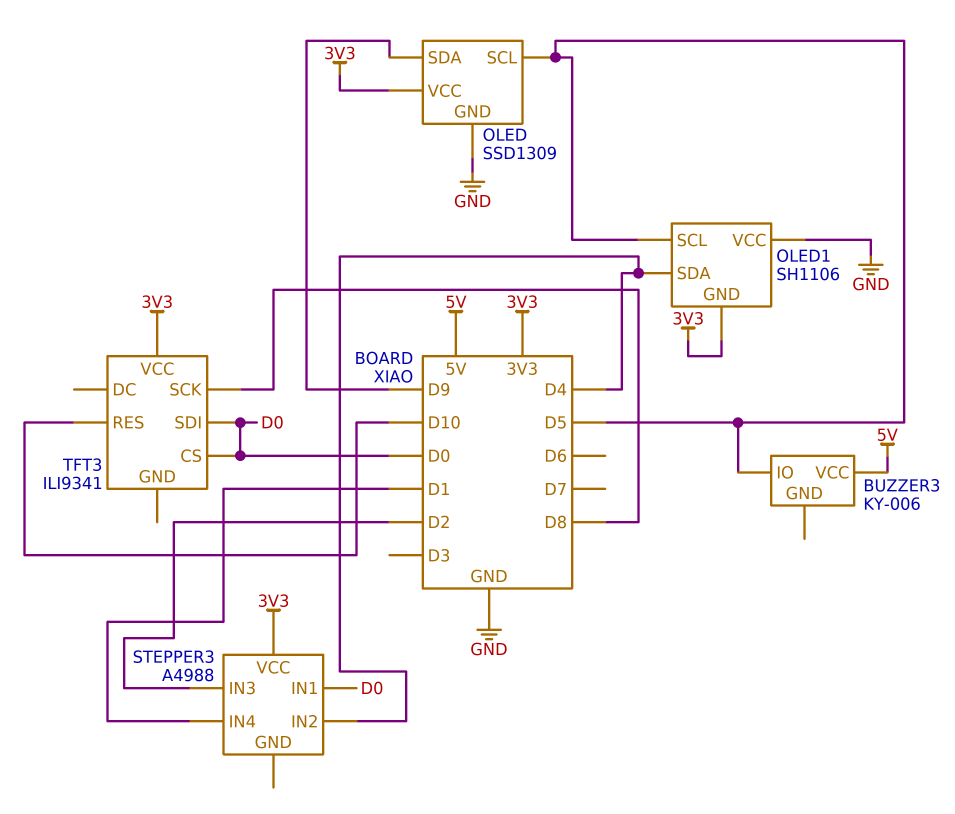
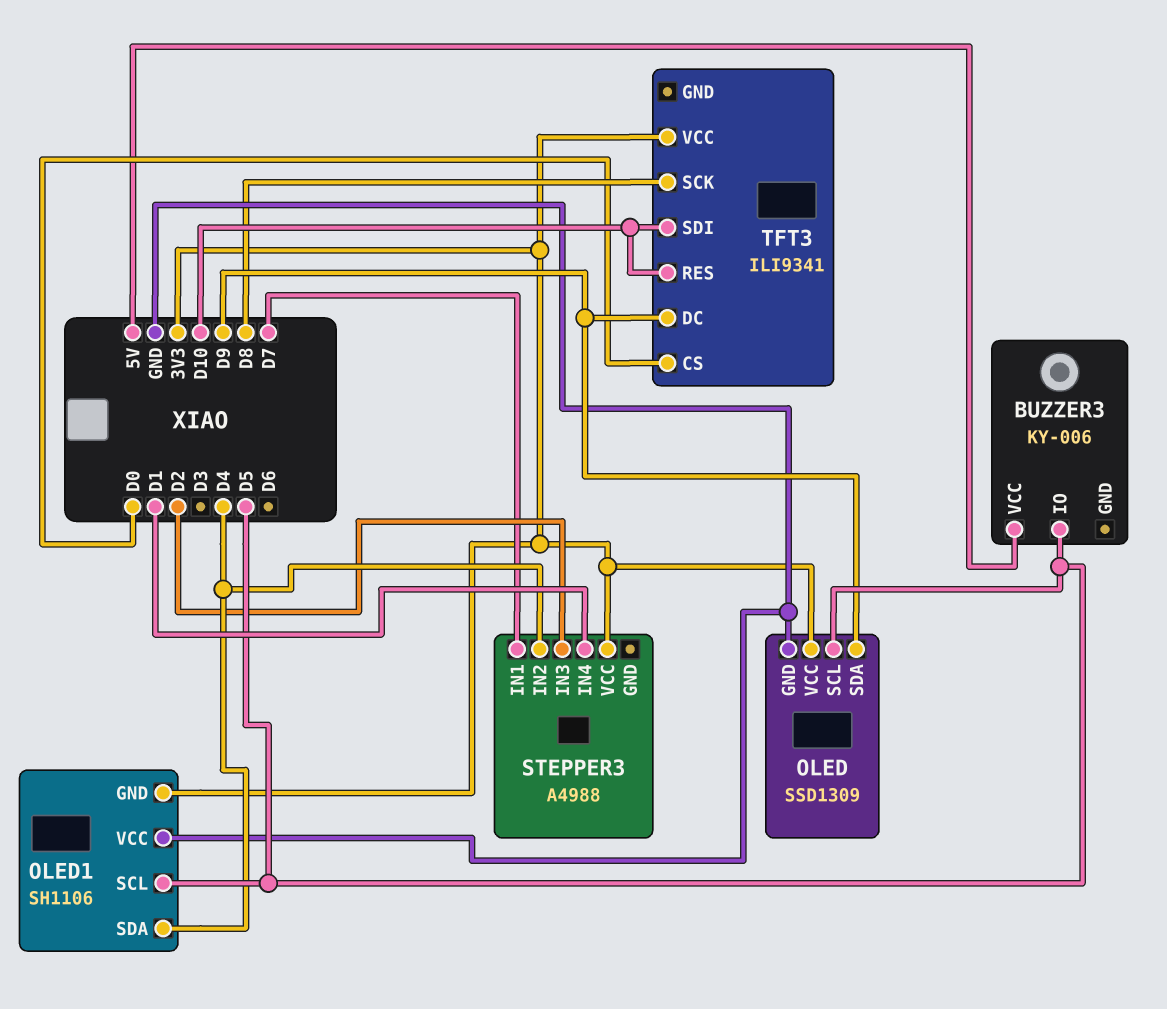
STEPPER3 pin IN1: D0 -> D7
TFT3 pin DC: none -> D9
TFT3 pin SDI: D0 -> D10

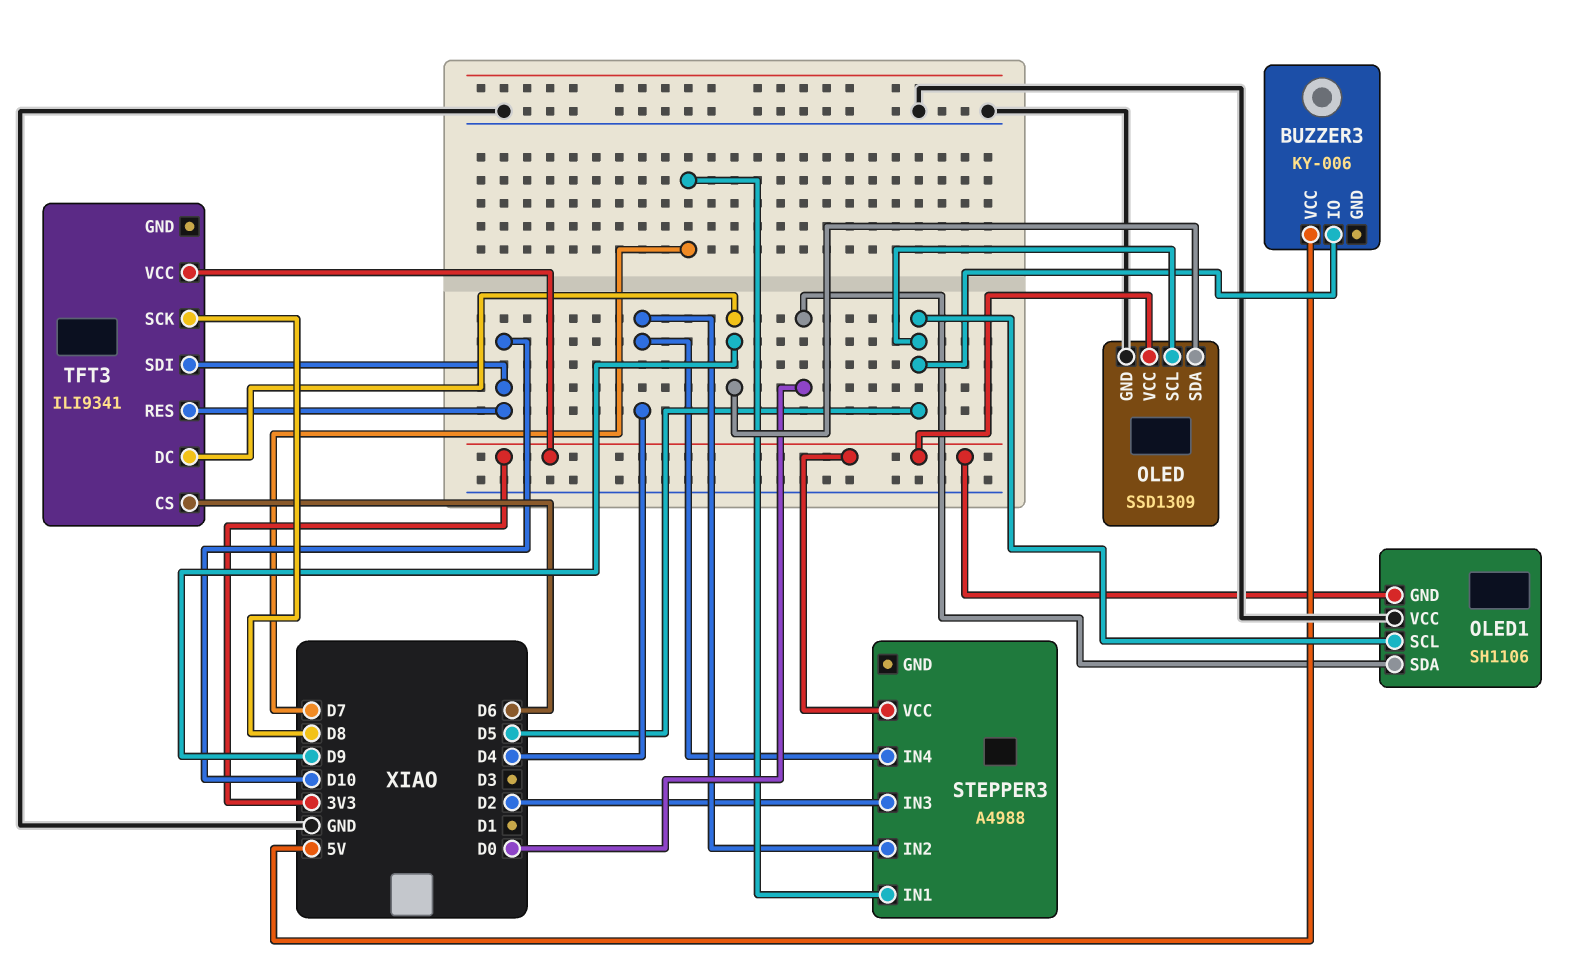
OLED1 pin SDA: D4 -> D0
STEPPER3 pin IN4: D1 -> D4
TFT3 pin CS: D0 -> D6

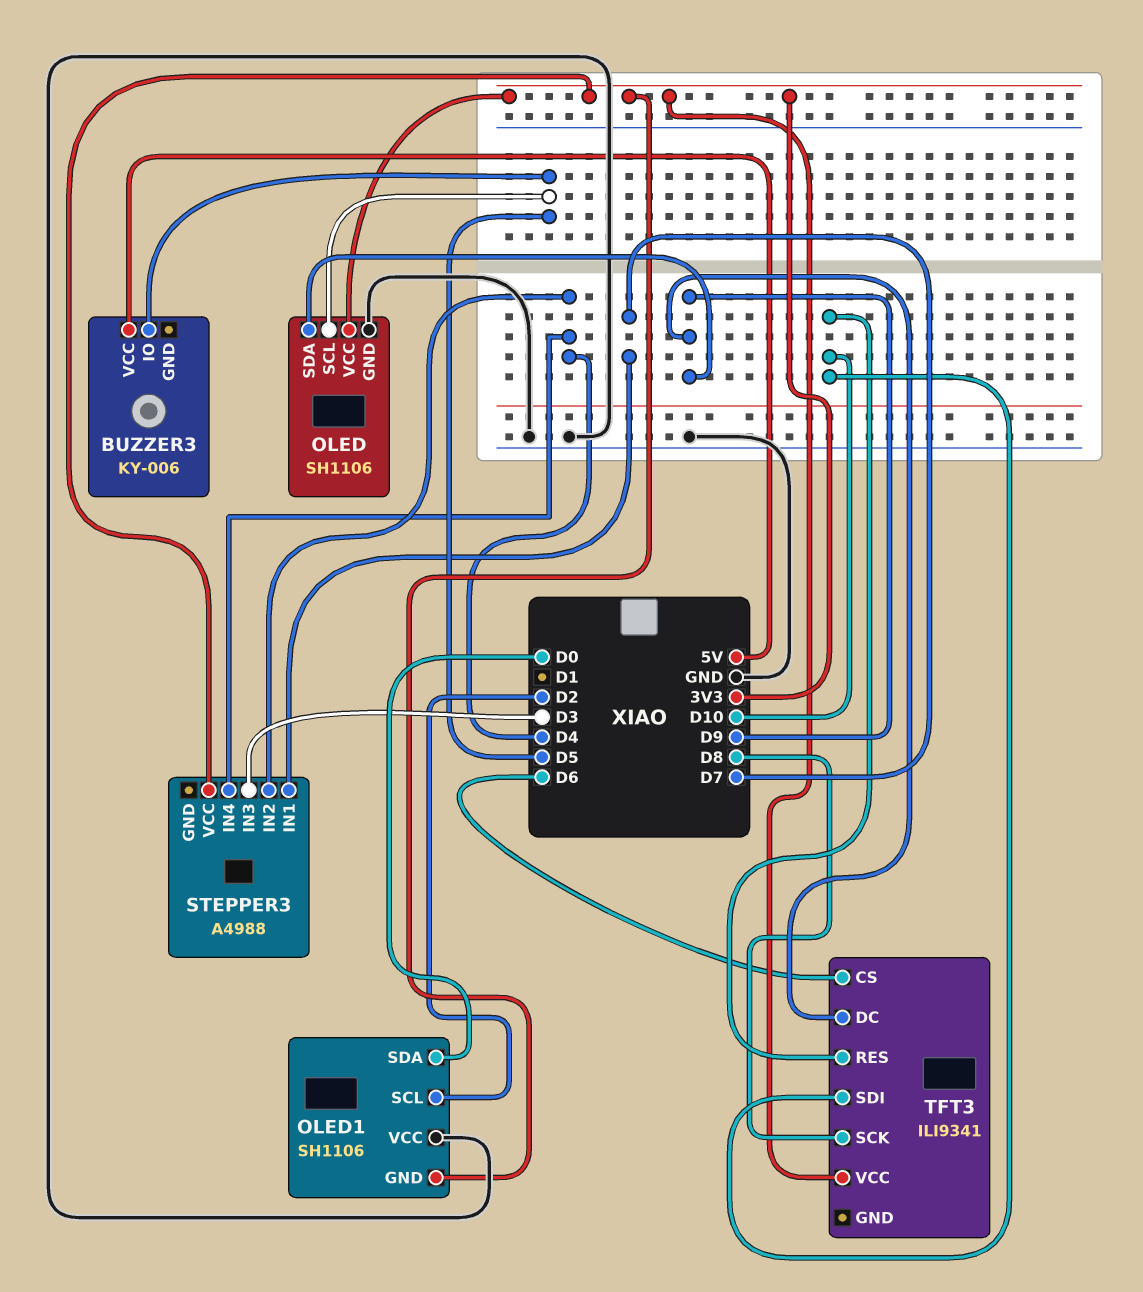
OLED: SSD1309 -> SH1106
OLED1 pin SCL: D5 -> D2
STEPPER3 pin IN3: D2 -> D3

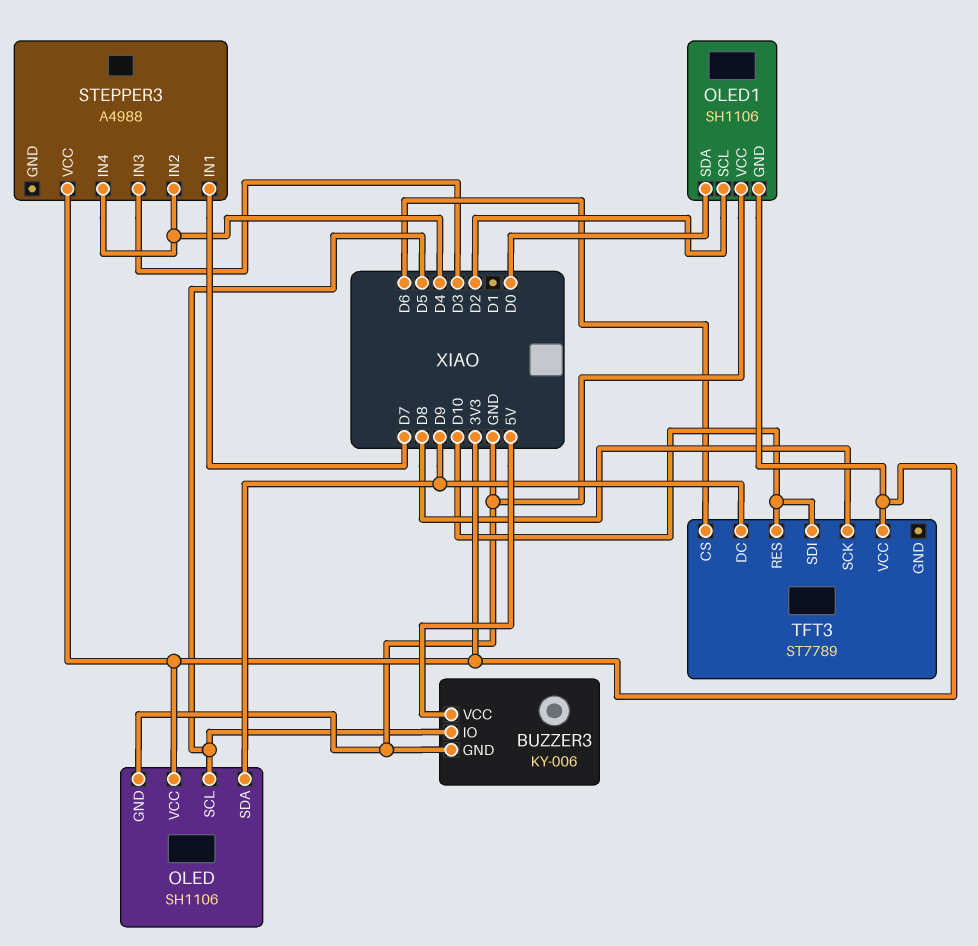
BUZZER3 pin GND: none -> GND
TFT3: ILI9341 -> ST7789

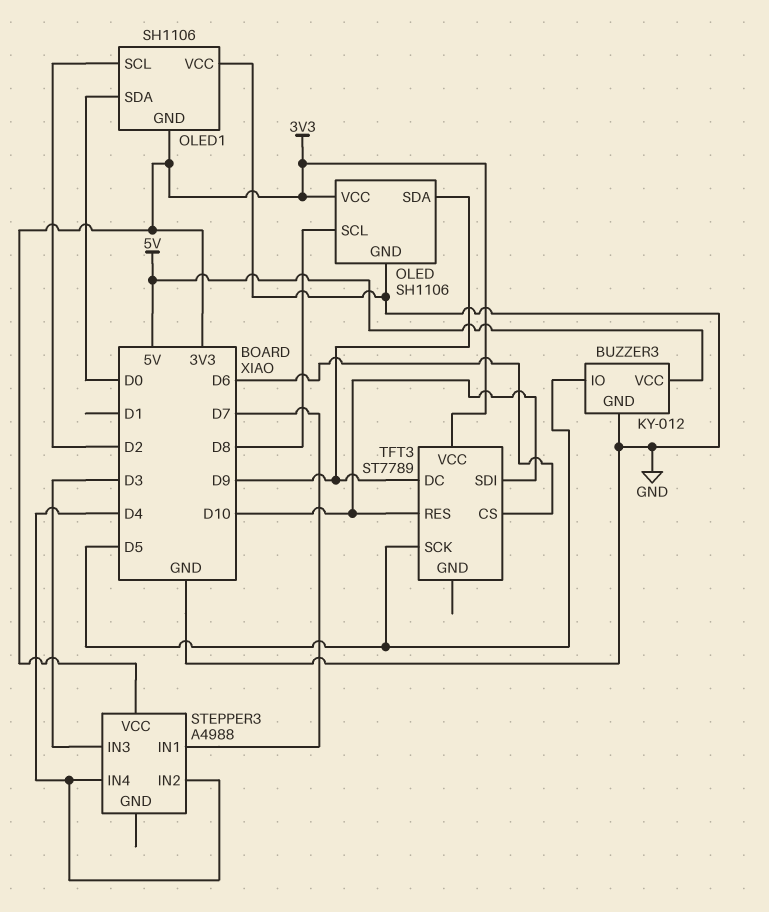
BUZZER3: KY-006 -> KY-012
OLED pin SCL: D5 -> D8
TFT3 pin SCK: D8 -> D5

